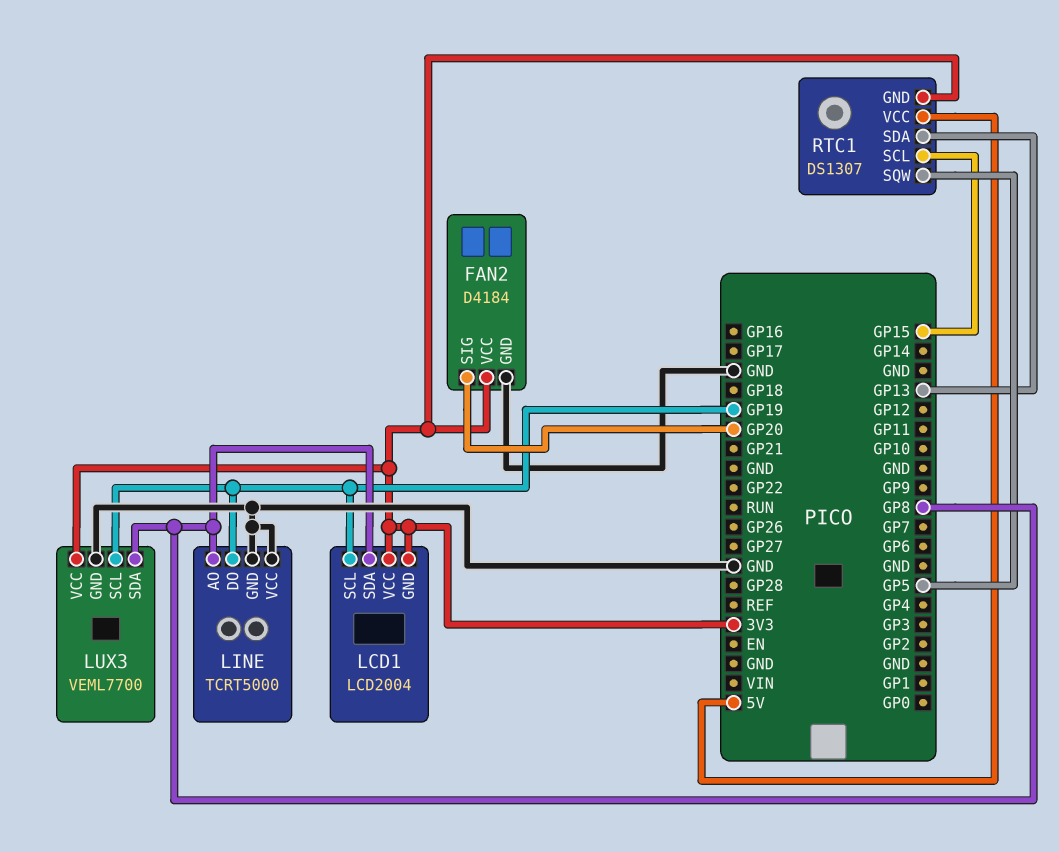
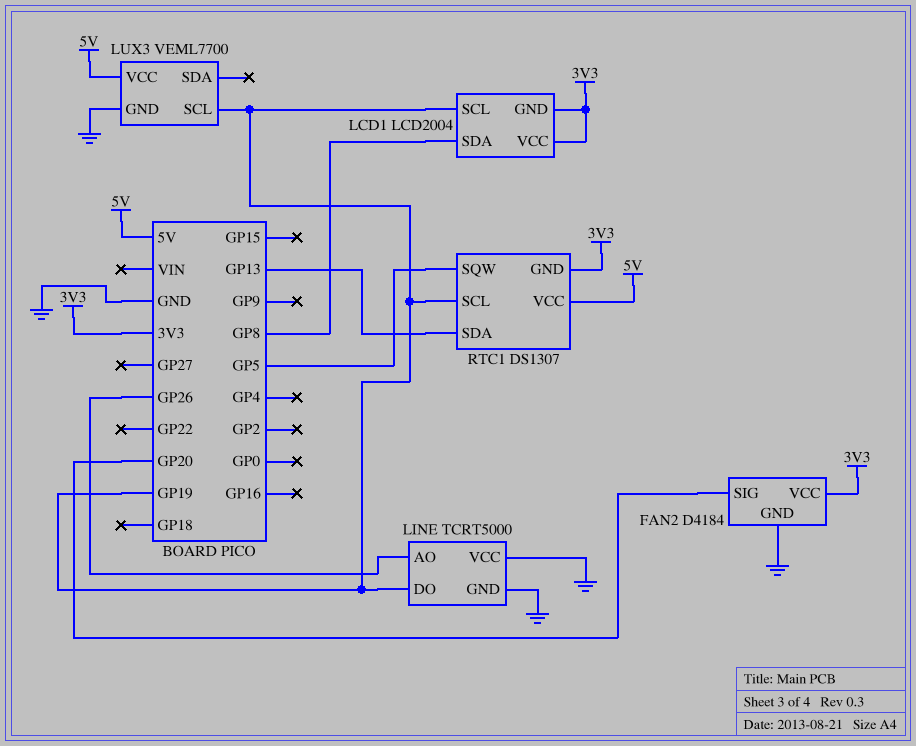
LINE pin AO: GP8 -> GP26
LUX3 pin SDA: GP8 -> none
LUX3 pin VCC: 3V3 -> 5V
RTC1 pin SCL: GP15 -> GP19

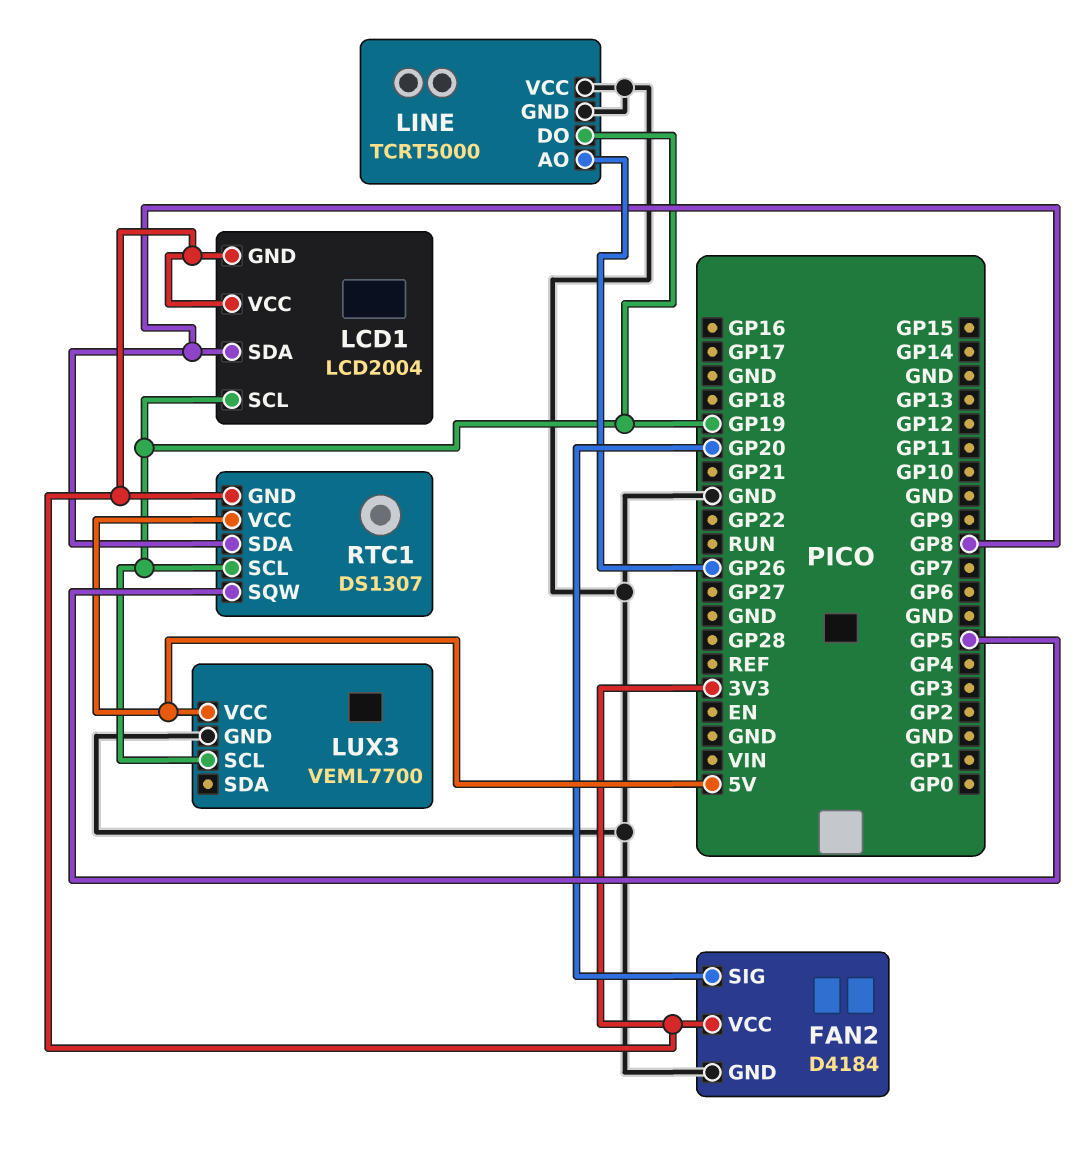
RTC1 pin SDA: GP13 -> GP8

